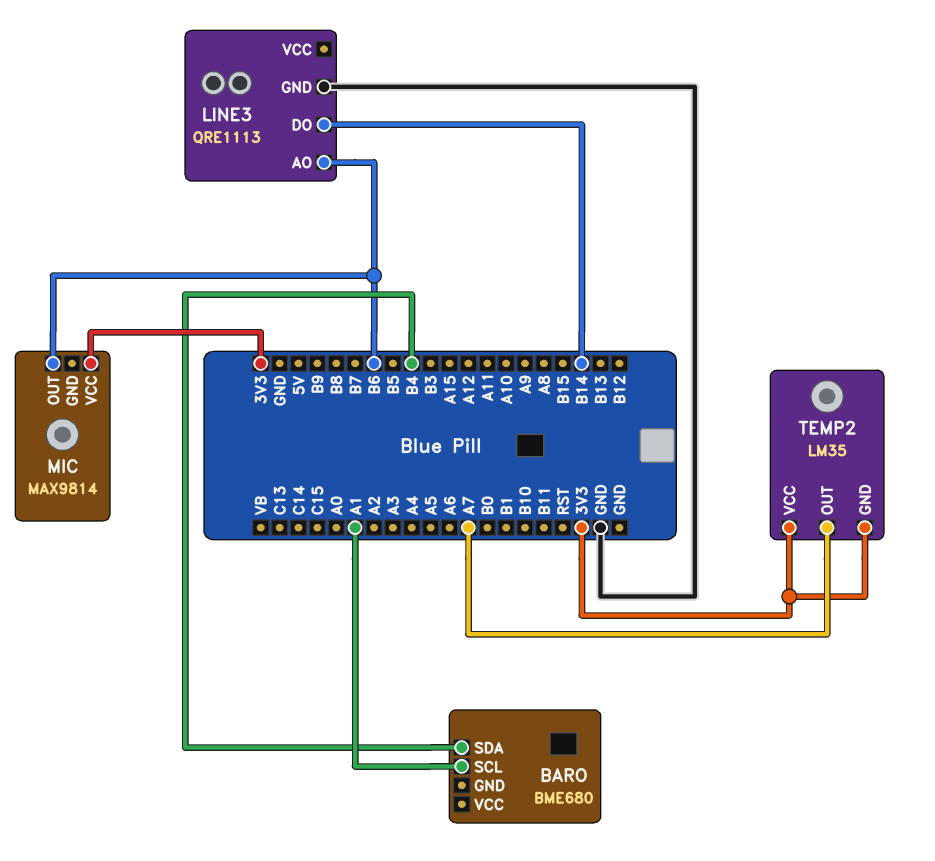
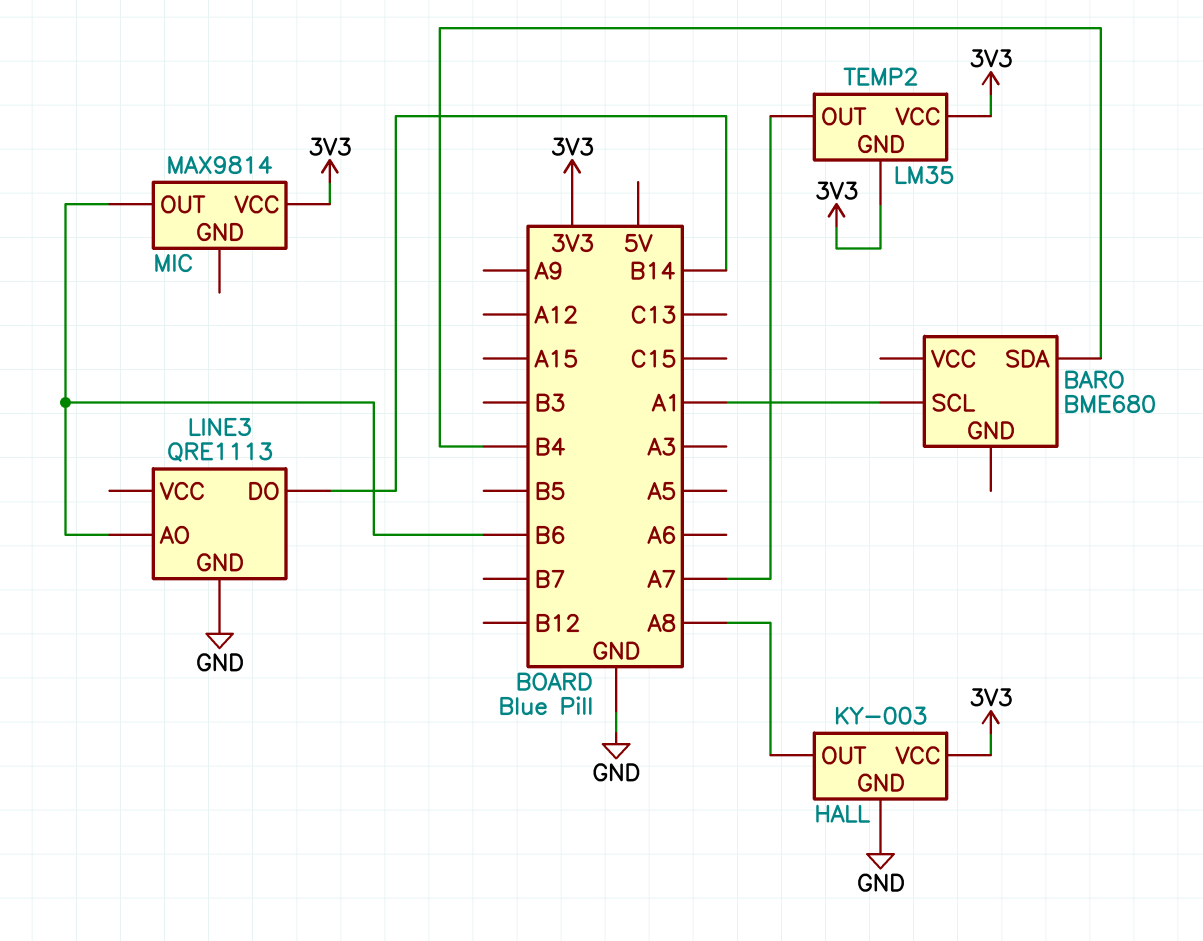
HALL: none -> KY-003
HALL pin GND: none -> GND
HALL pin OUT: none -> A8
HALL pin VCC: none -> 3V3

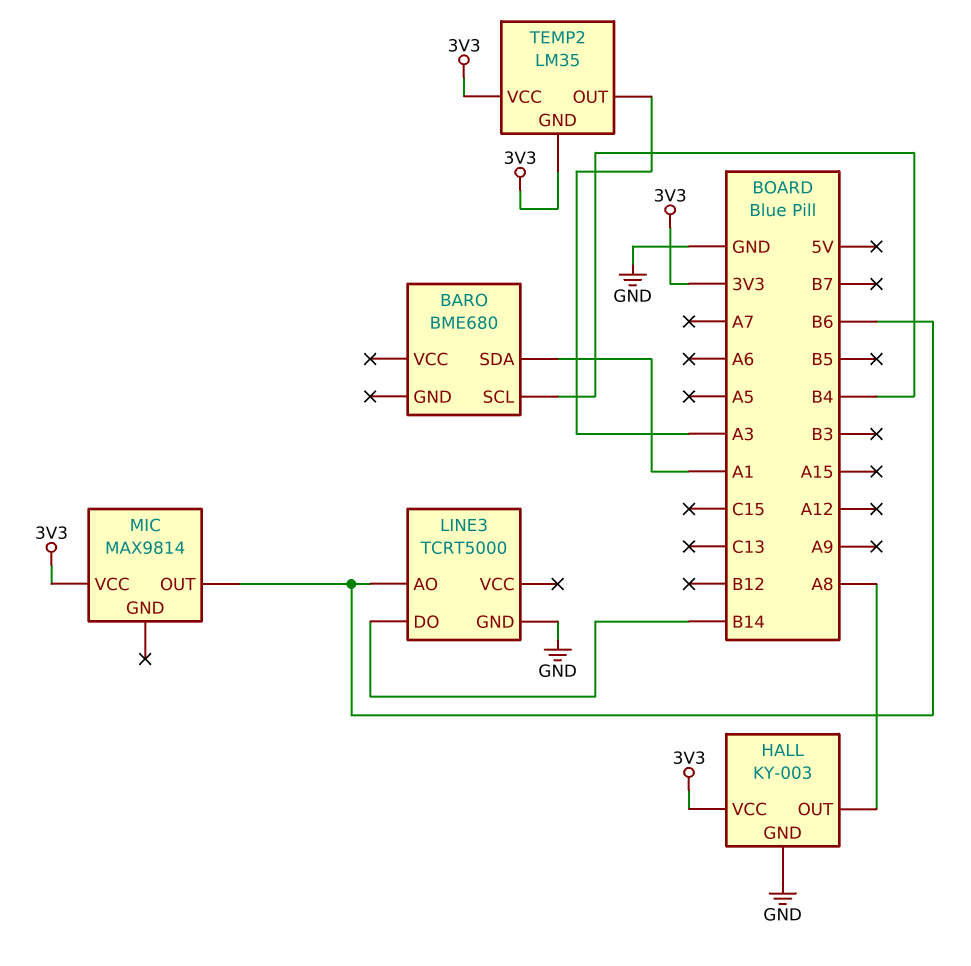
BARO pin SCL: A1 -> B4
BARO pin SDA: B4 -> A1
LINE3: QRE1113 -> TCRT5000
TEMP2 pin OUT: A7 -> A3

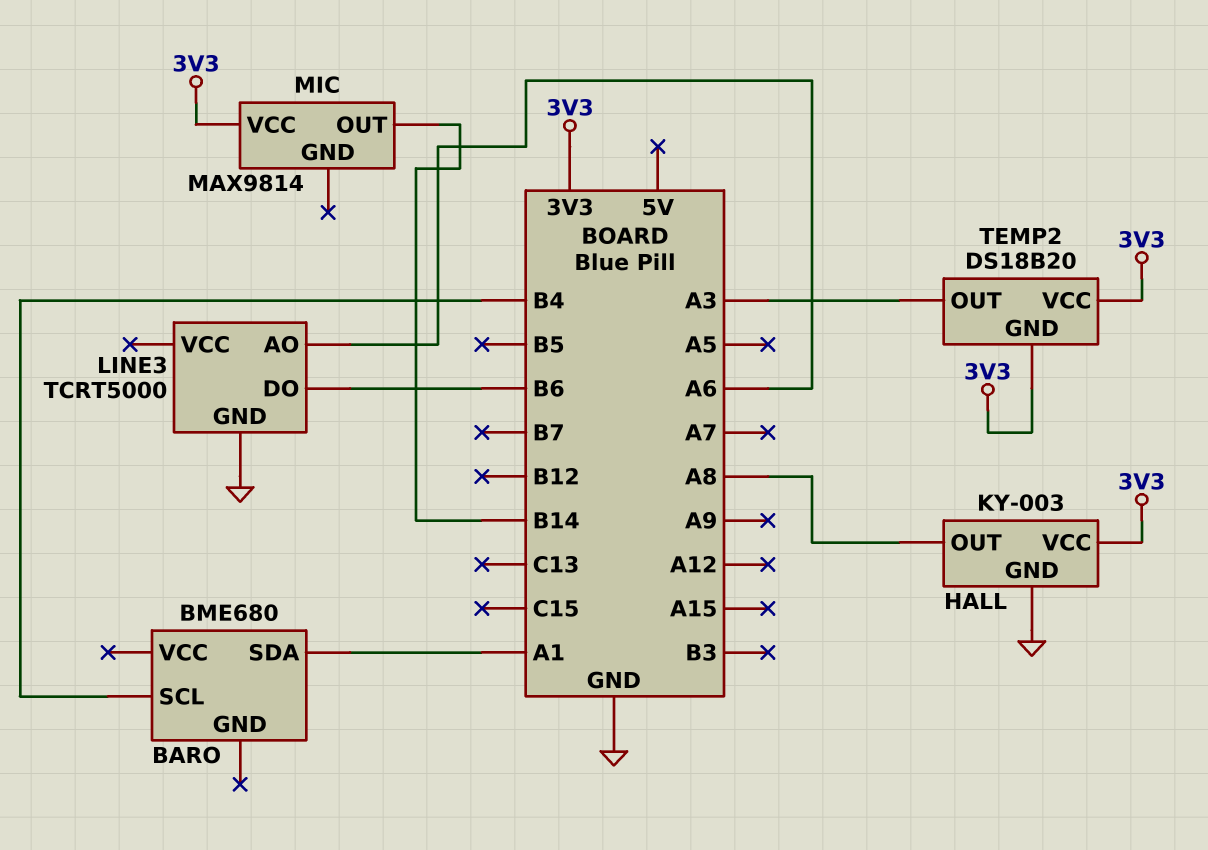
LINE3 pin AO: B6 -> A6
LINE3 pin DO: B14 -> B6
MIC pin OUT: B6 -> B14
TEMP2: LM35 -> DS18B20

